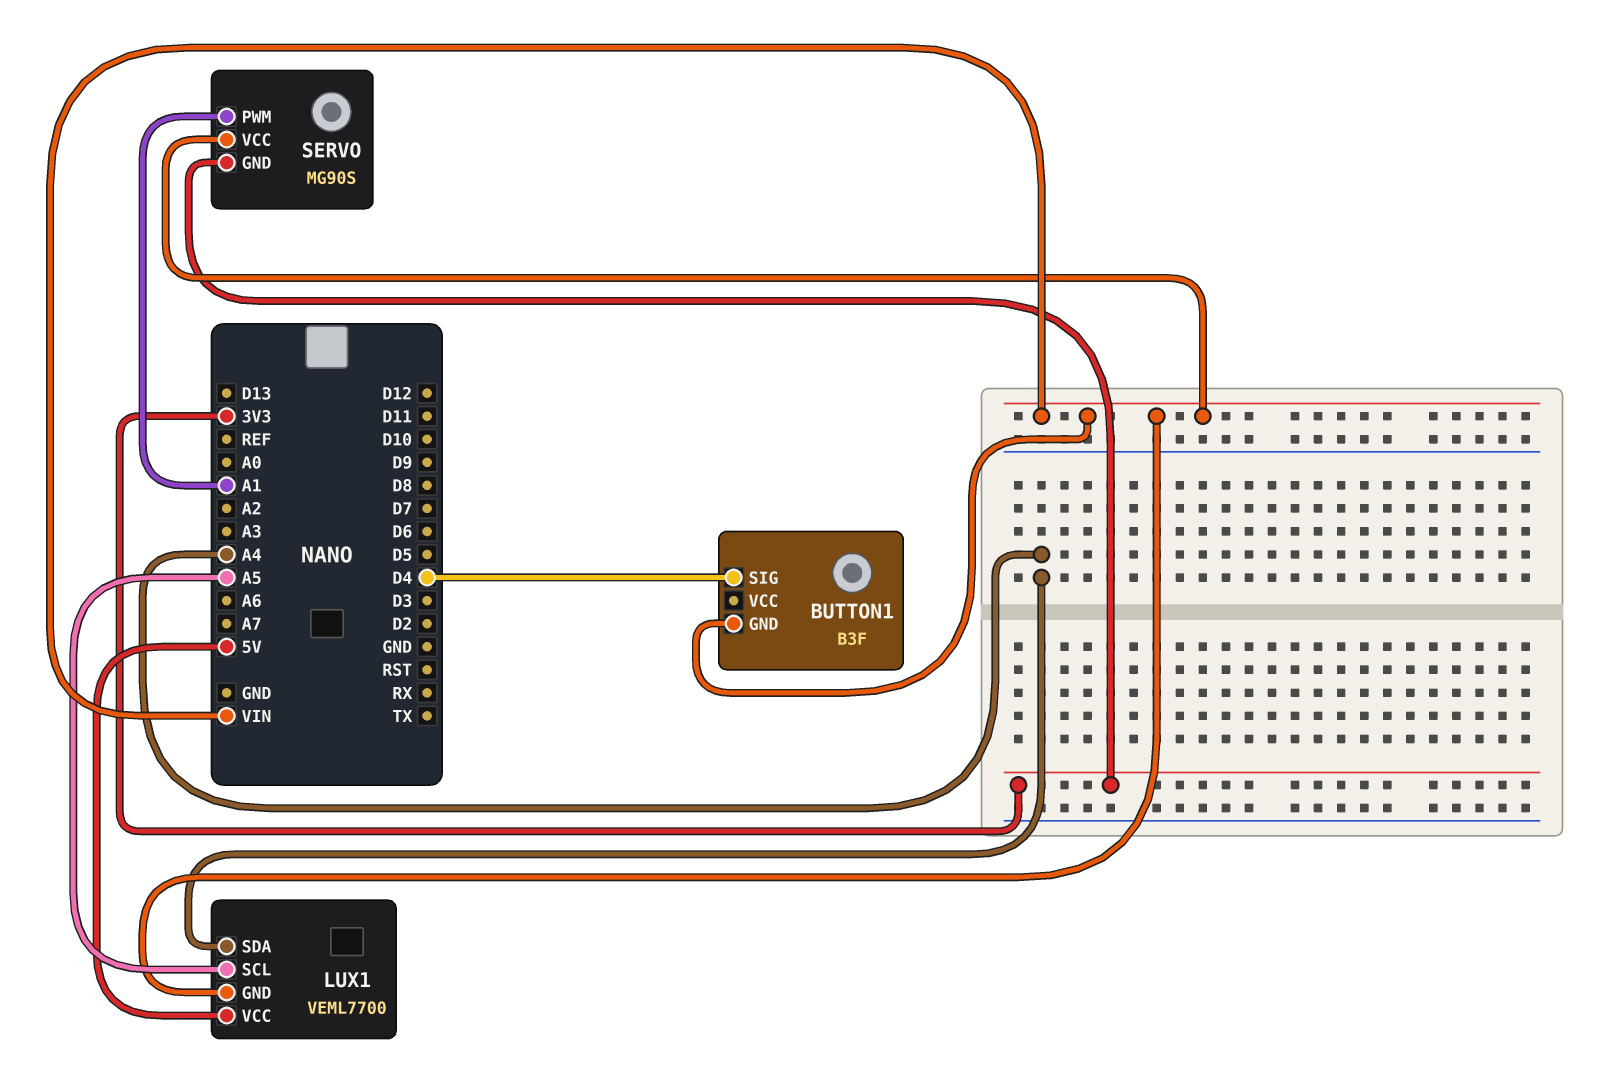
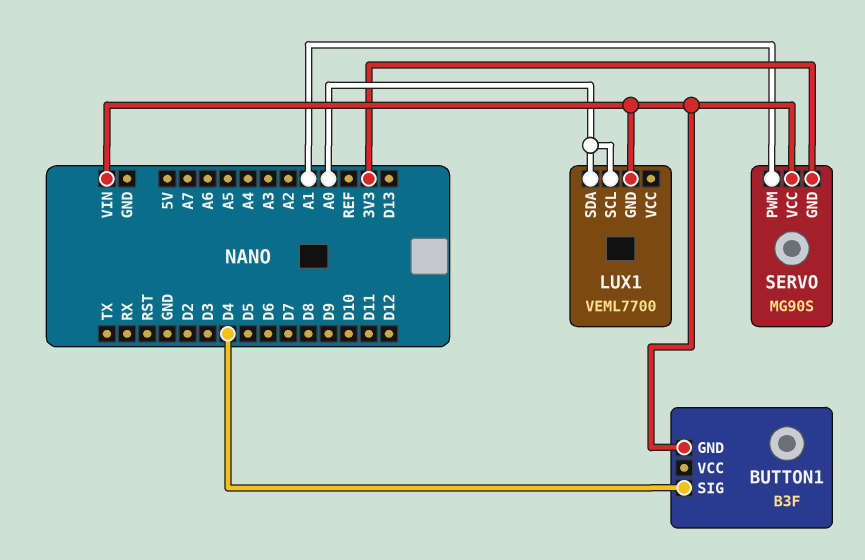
LUX1 pin SCL: A5 -> A0
LUX1 pin SDA: A4 -> A0
LUX1 pin VCC: 5V -> none

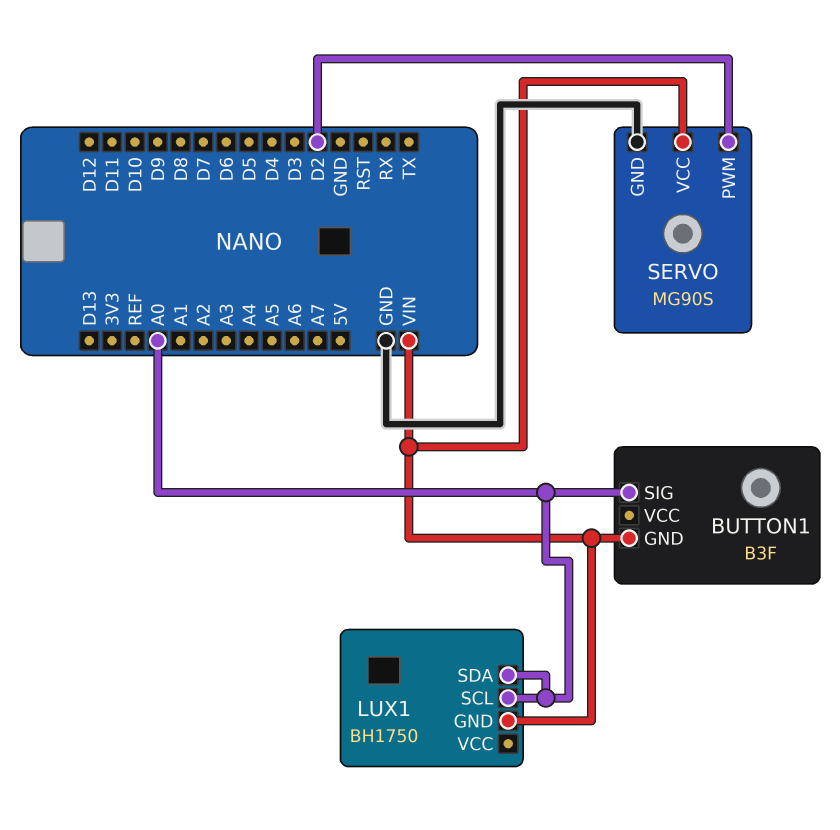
BUTTON1 pin SIG: D4 -> A0
LUX1: VEML7700 -> BH1750
SERVO pin GND: 3V3 -> GND
SERVO pin PWM: A1 -> D2

